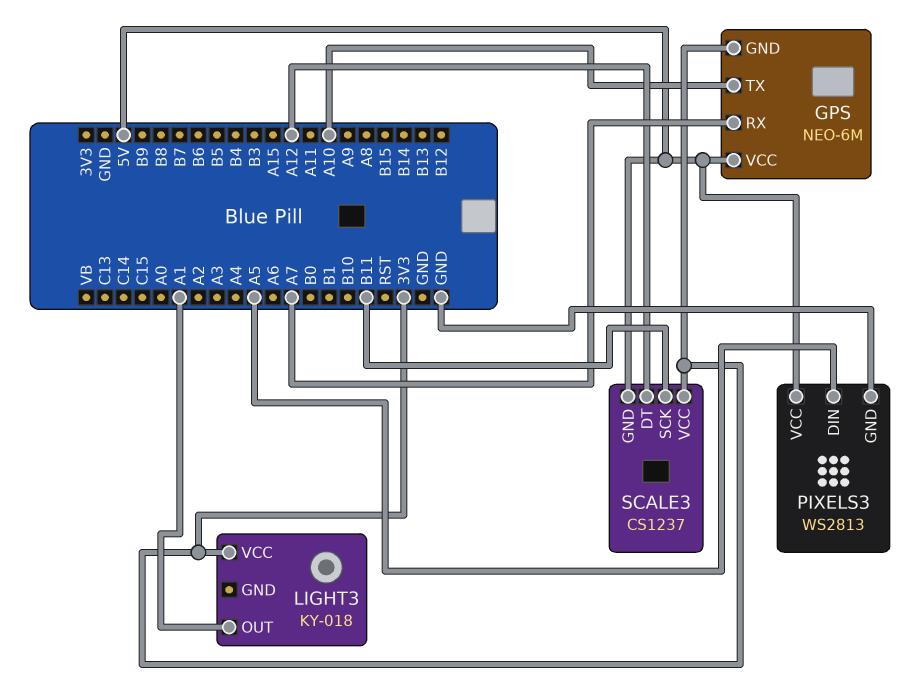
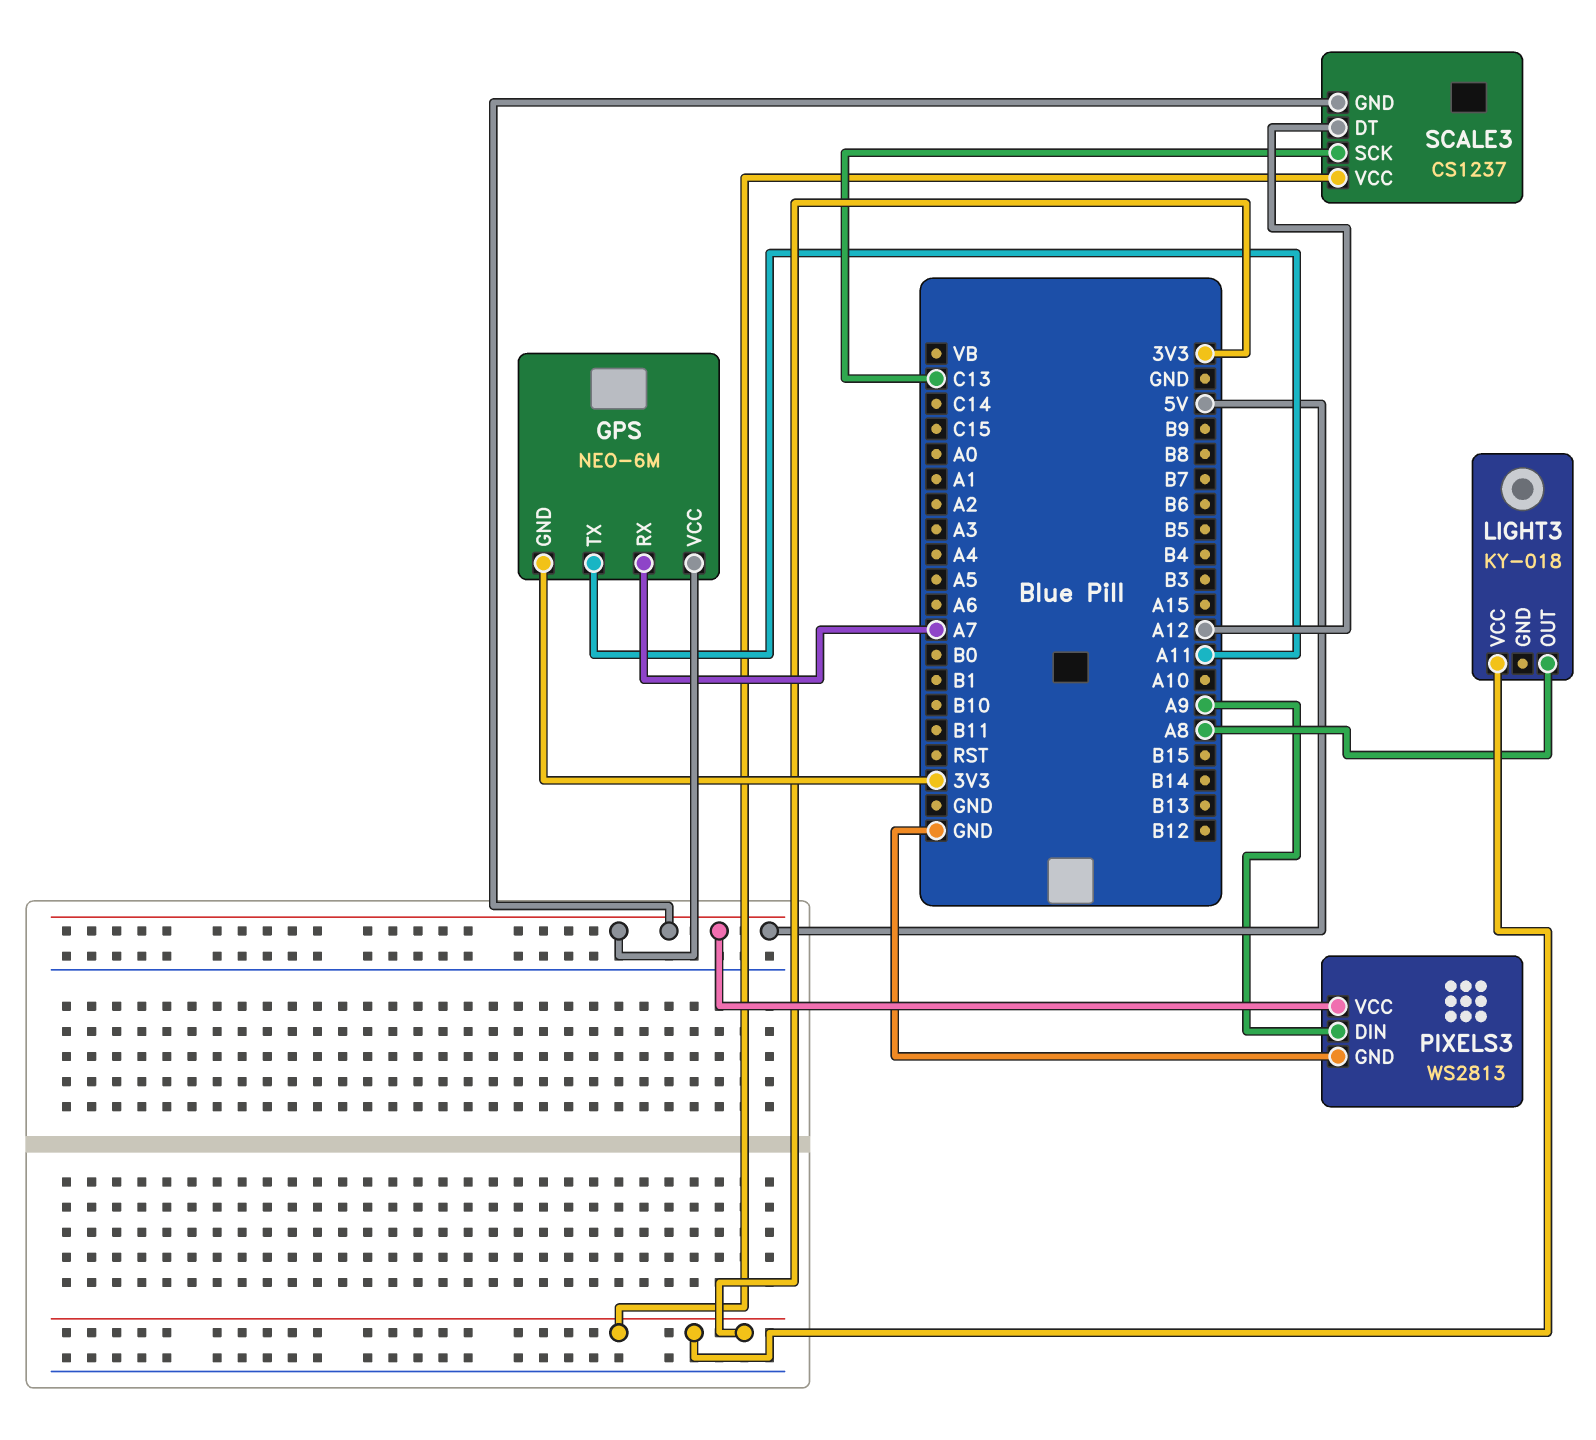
GPS pin TX: A10 -> A11
LIGHT3 pin OUT: A1 -> A8
PIXELS3 pin DIN: A5 -> A9
SCALE3 pin SCK: B11 -> C13

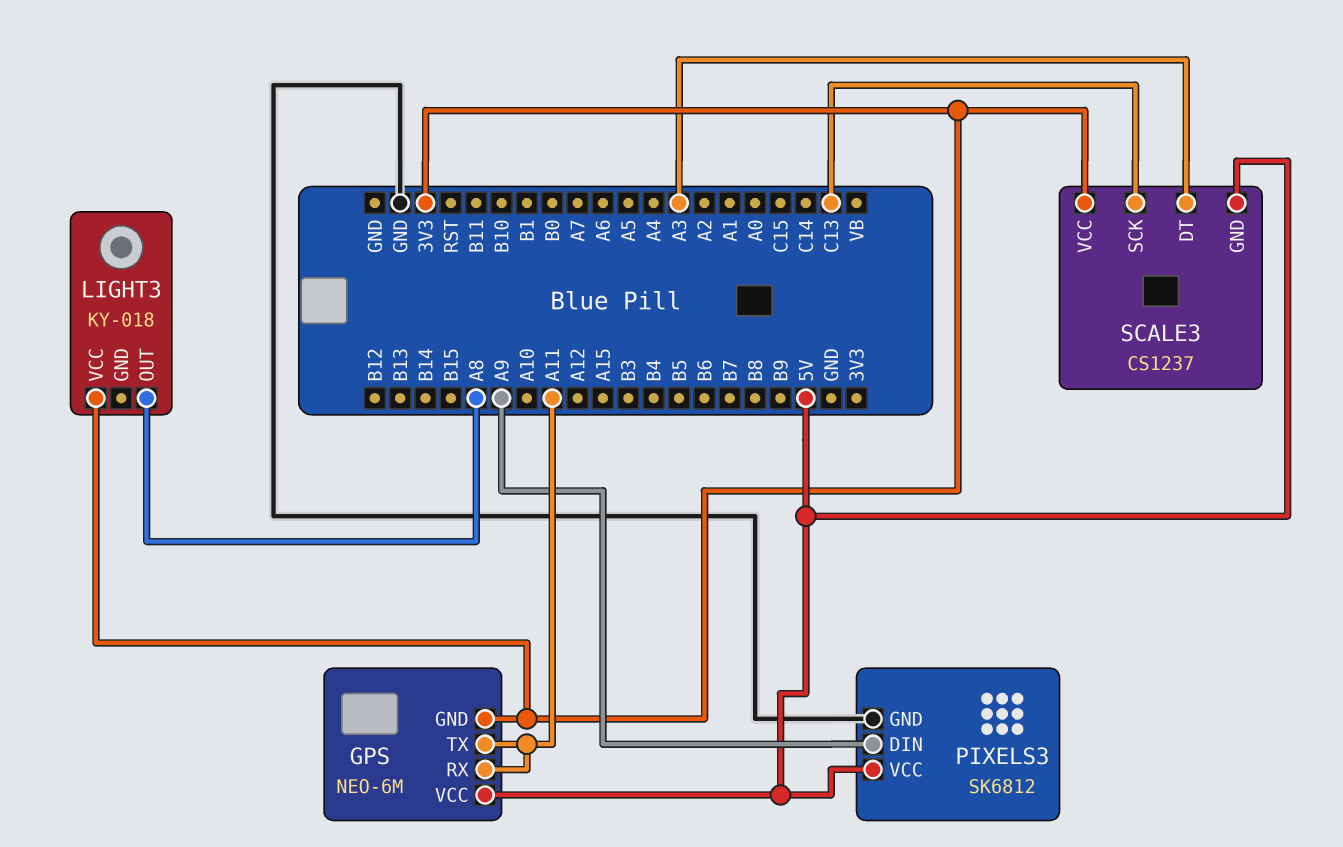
GPS pin RX: A7 -> A11
PIXELS3: WS2813 -> SK6812
SCALE3 pin DT: A12 -> A3

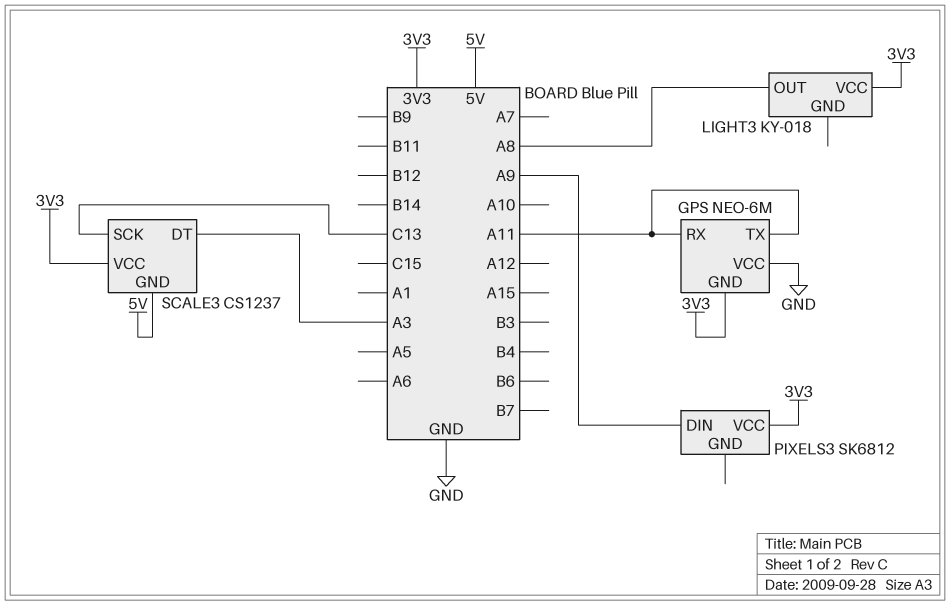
GPS pin VCC: 5V -> GND
PIXELS3 pin GND: GND -> none
PIXELS3 pin VCC: 5V -> 3V3

